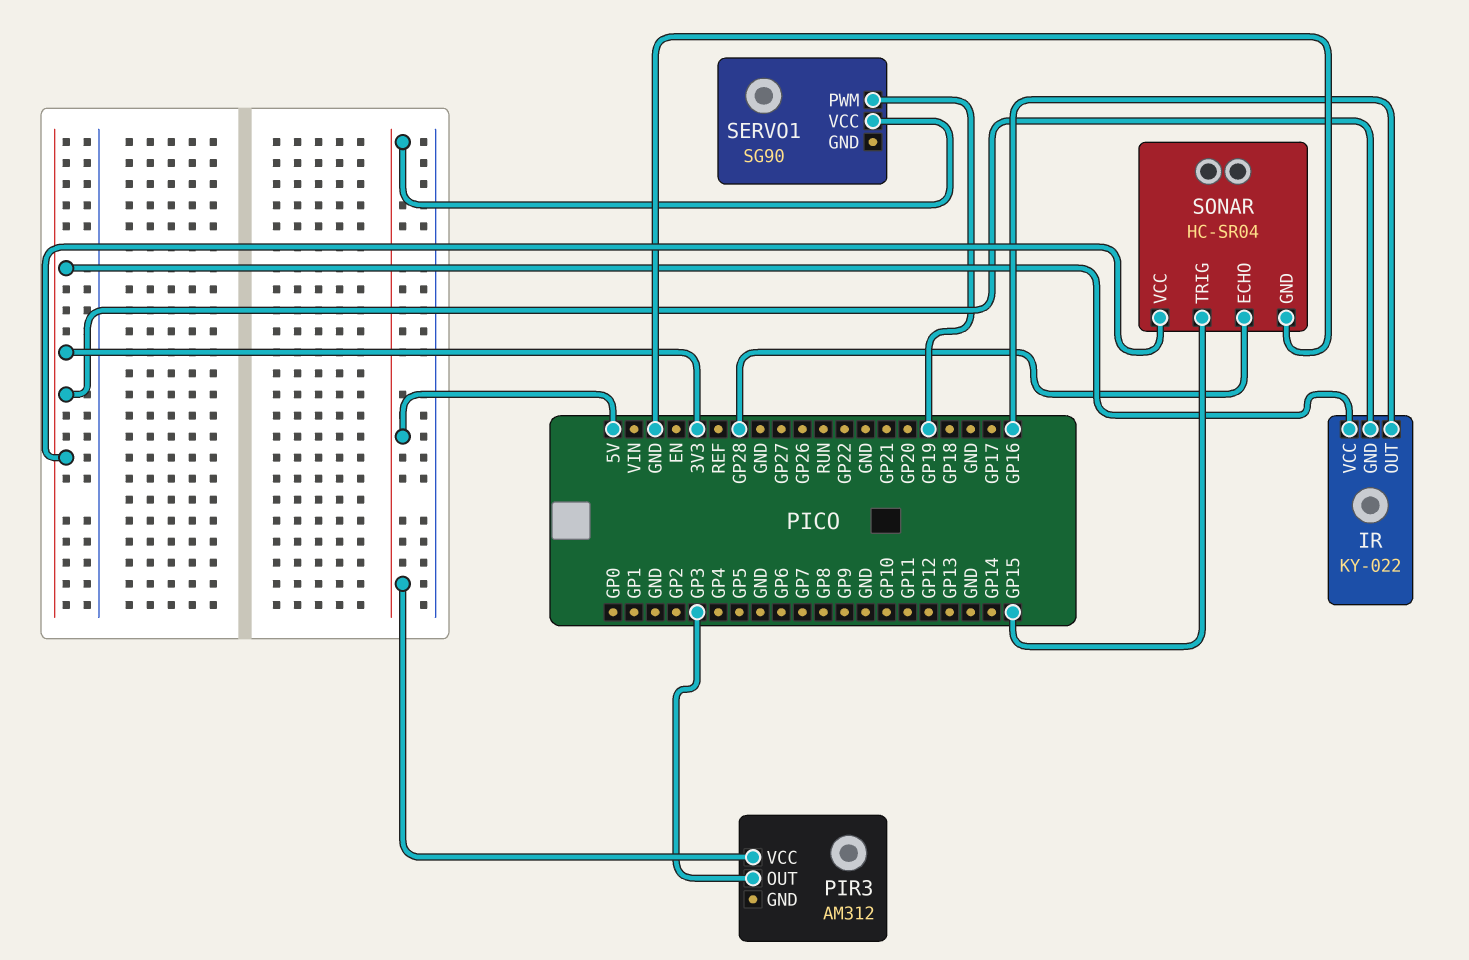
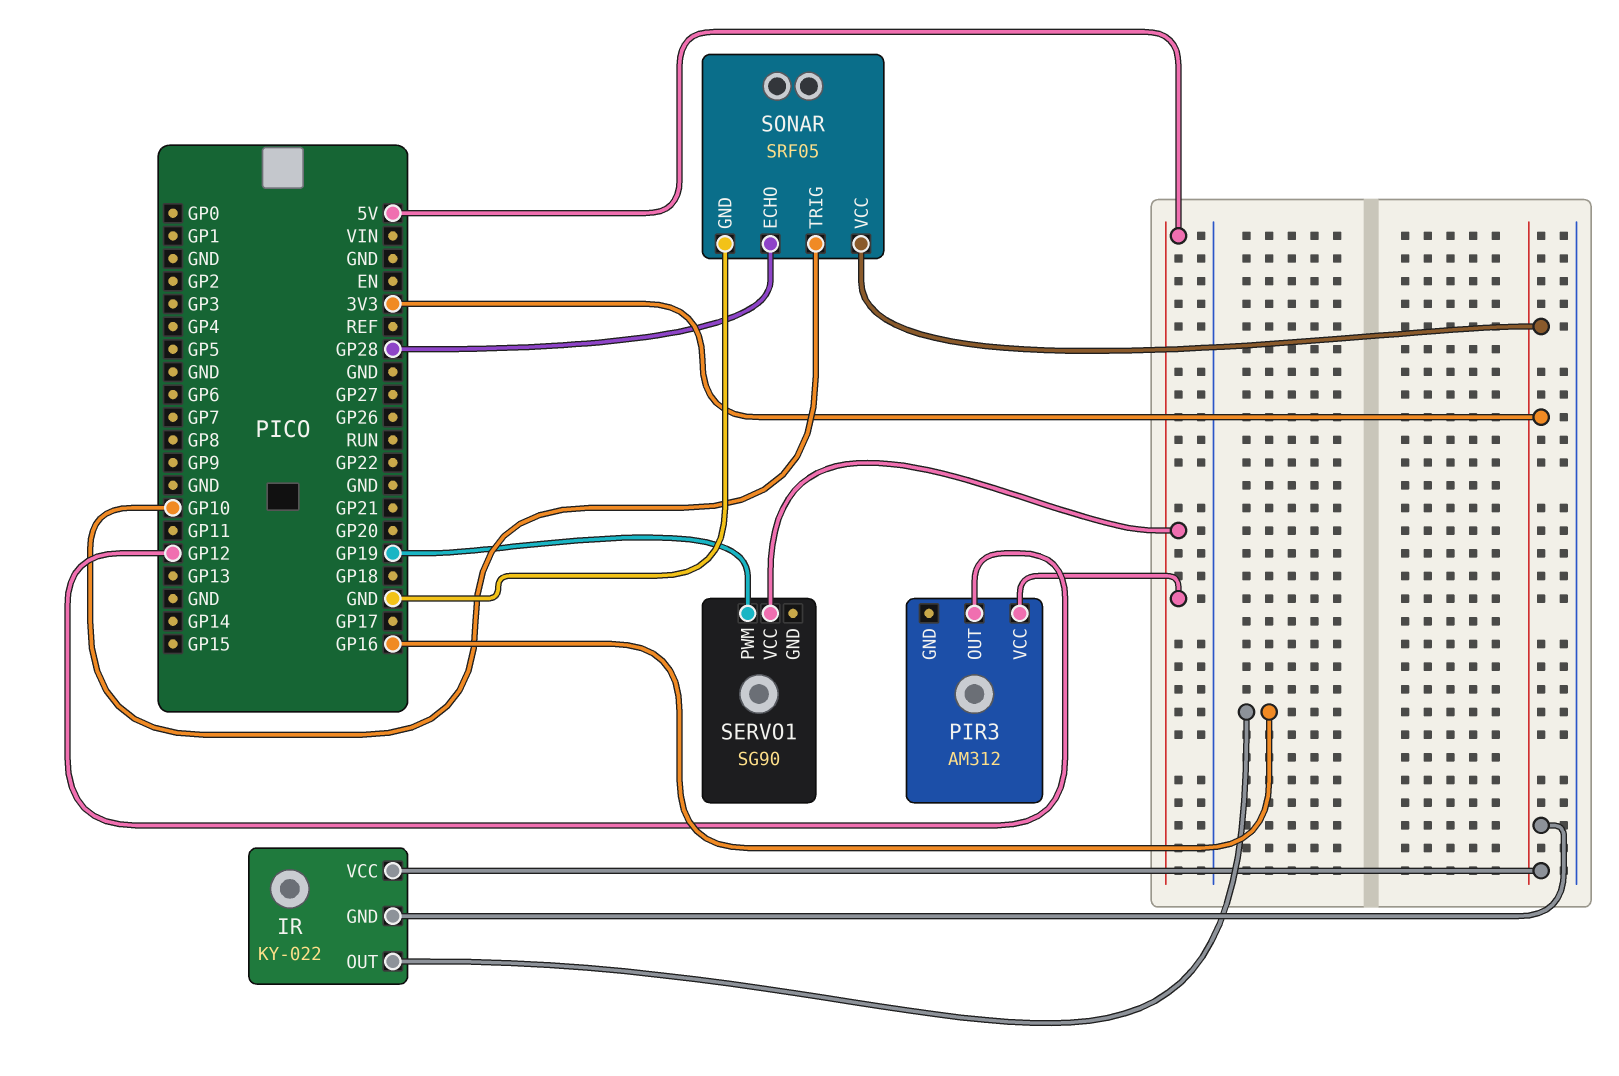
PIR3 pin OUT: GP3 -> GP12
SONAR: HC-SR04 -> SRF05
SONAR pin TRIG: GP15 -> GP10

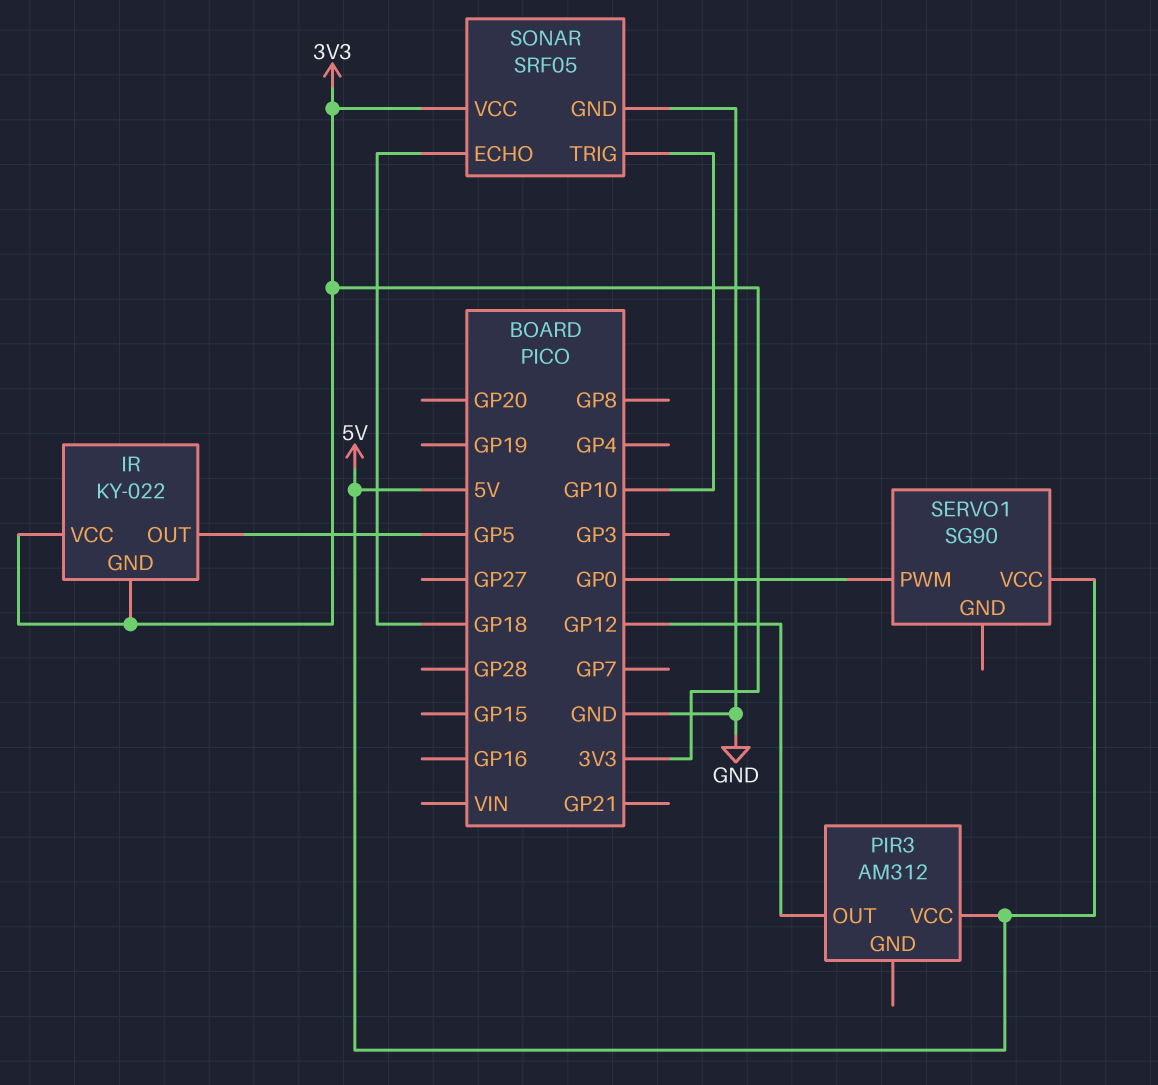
IR pin OUT: GP16 -> GP5
SERVO1 pin PWM: GP19 -> GP0
SONAR pin ECHO: GP28 -> GP18

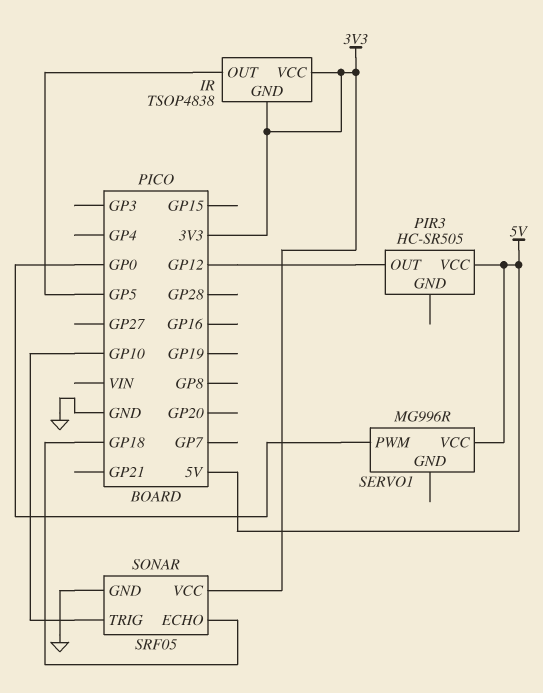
IR: KY-022 -> TSOP4838
PIR3: AM312 -> HC-SR505
SERVO1: SG90 -> MG996R

